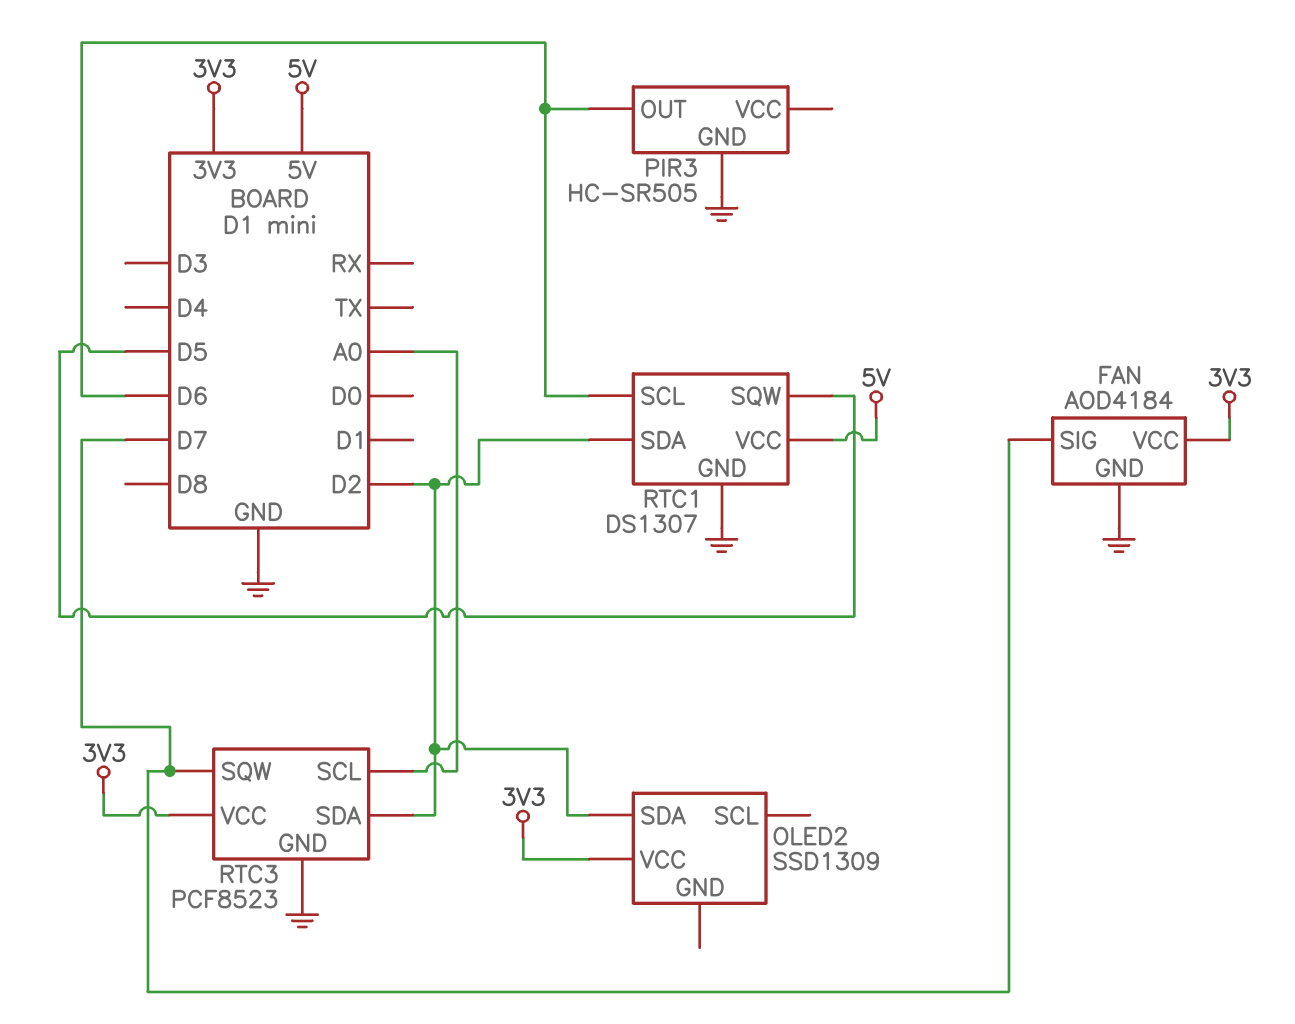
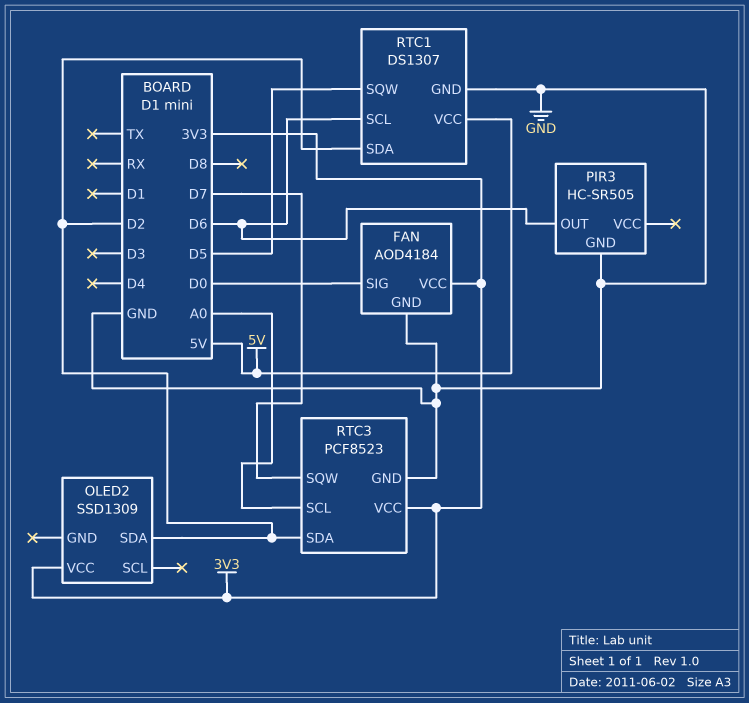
FAN pin SIG: D7 -> D0

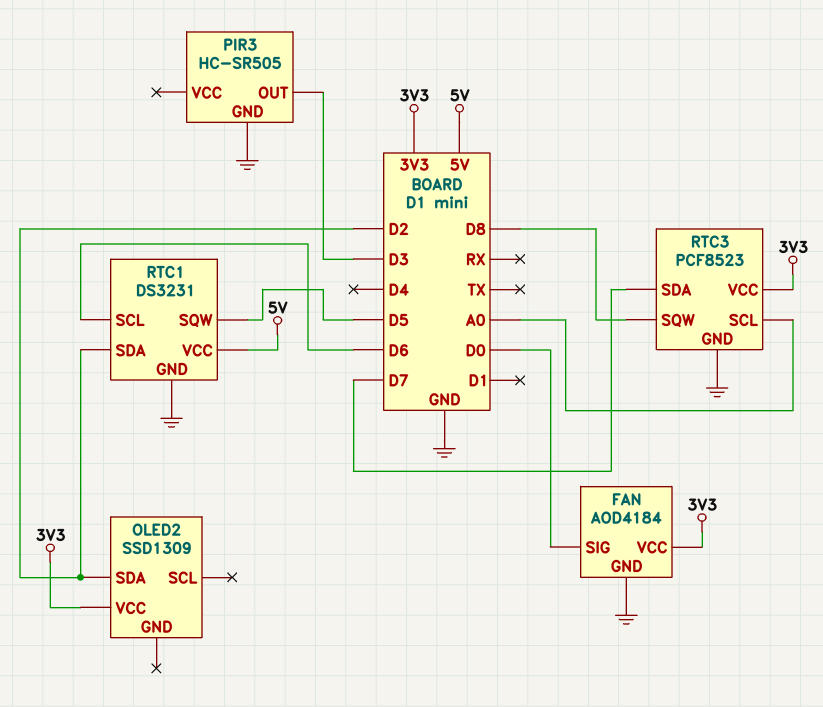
PIR3 pin OUT: D6 -> D3
RTC1: DS1307 -> DS3231
RTC3 pin SDA: D2 -> D7
RTC3 pin SQW: D7 -> D8

